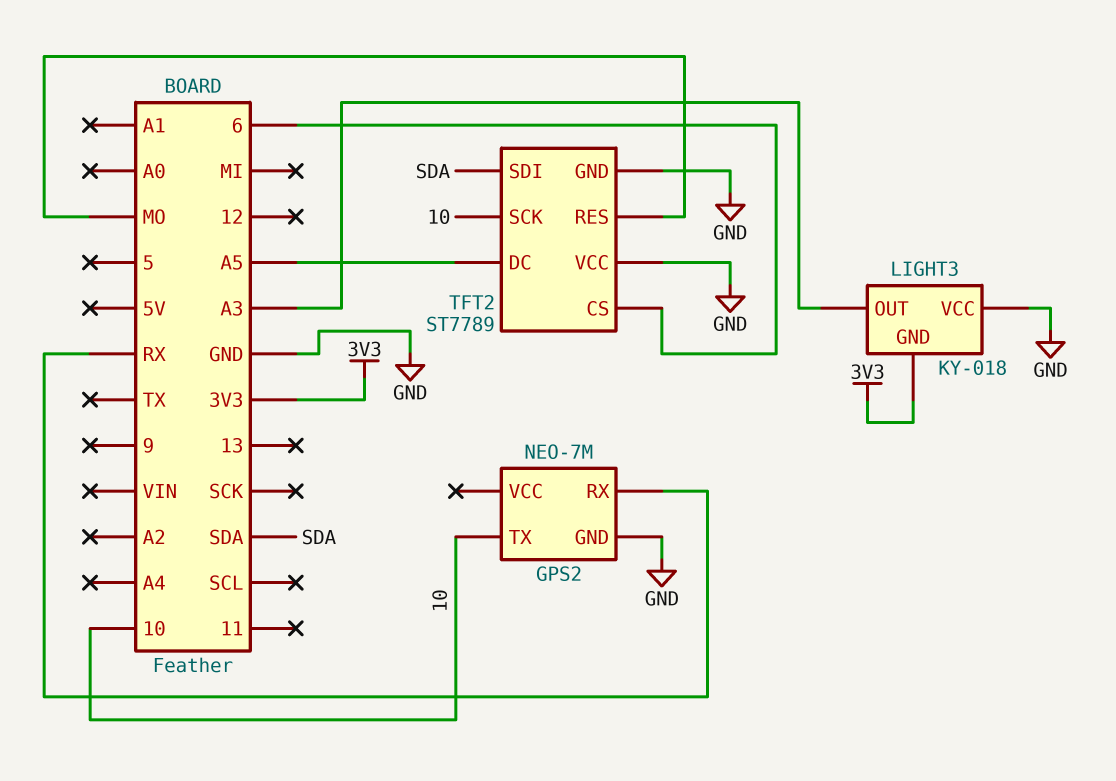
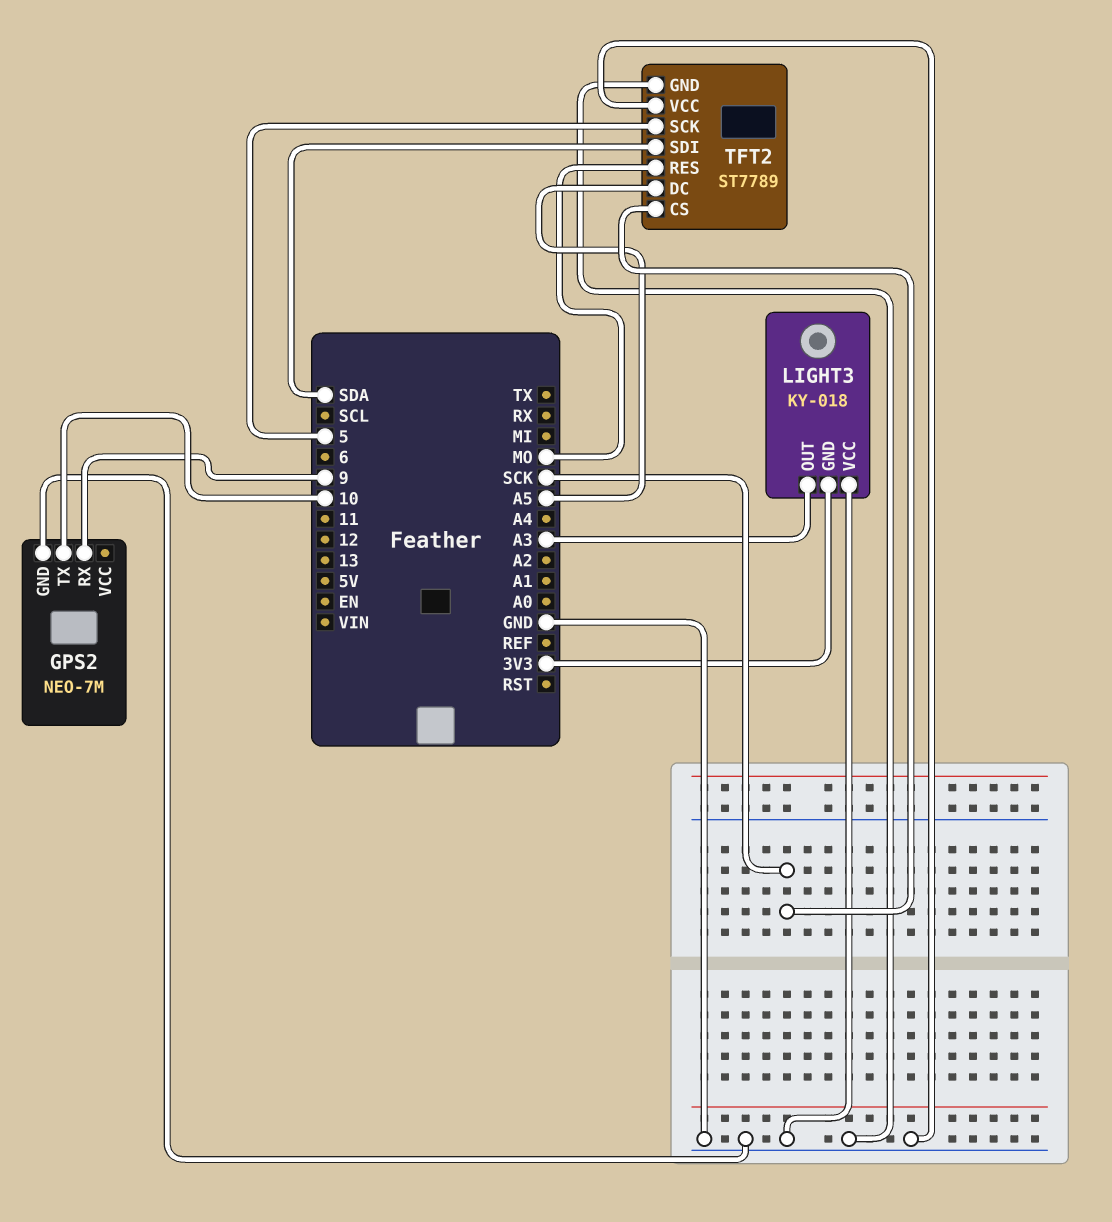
GPS2 pin RX: RX -> 9
TFT2 pin CS: 6 -> SCK
TFT2 pin SCK: 10 -> 5

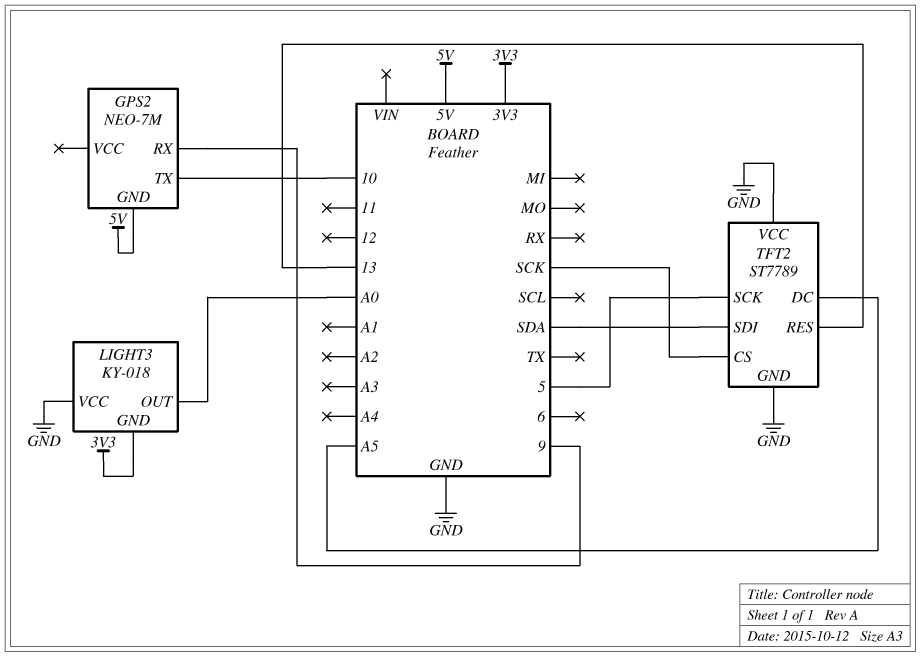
GPS2 pin GND: GND -> 5V
LIGHT3 pin OUT: A3 -> A0
TFT2 pin RES: MO -> 13

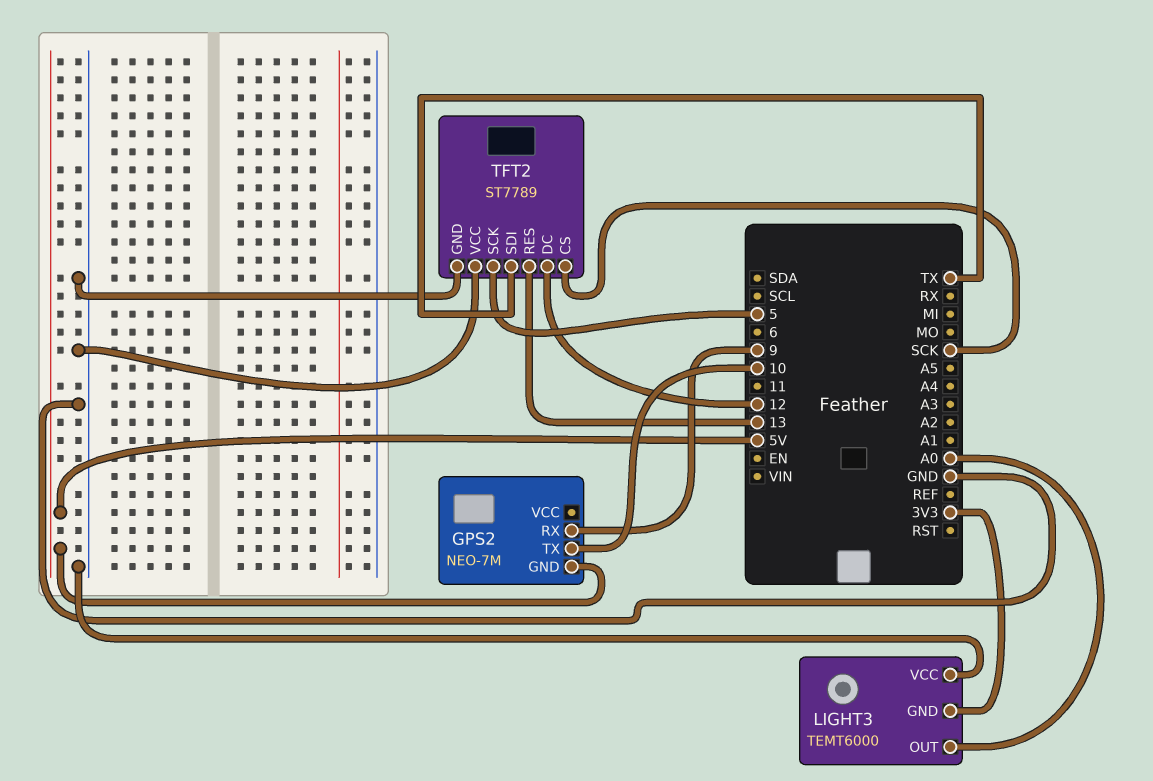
LIGHT3: KY-018 -> TEMT6000
TFT2 pin DC: A5 -> 12
TFT2 pin SDI: SDA -> TX

